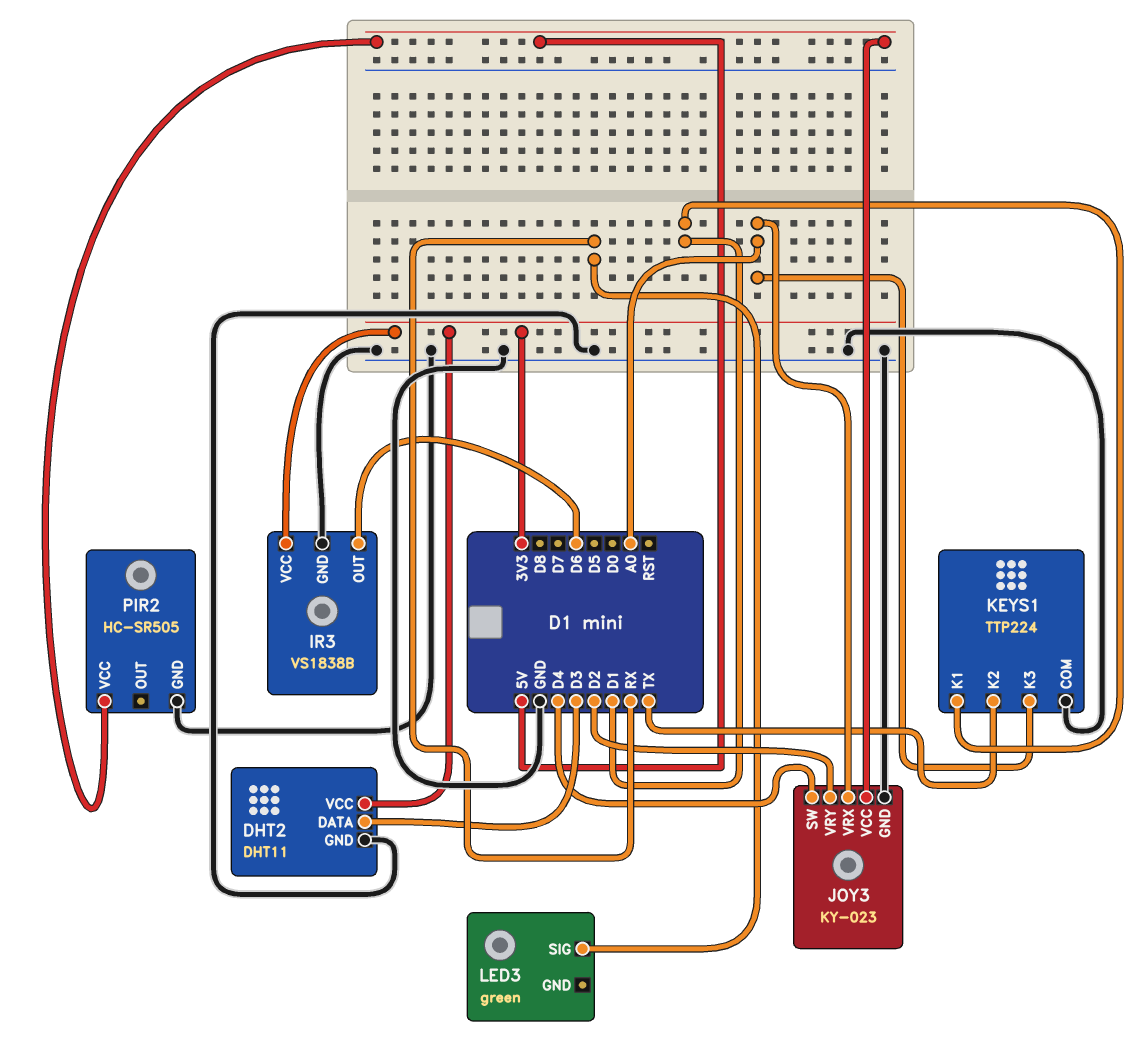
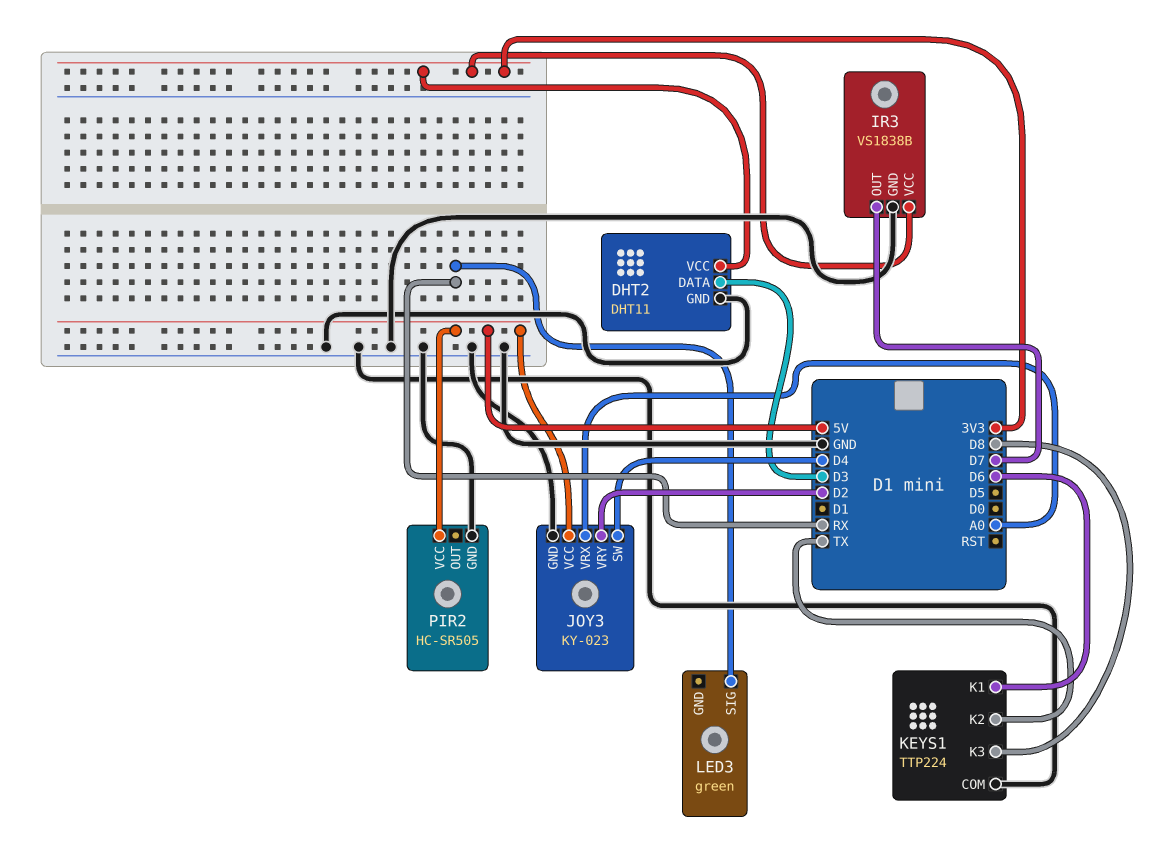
IR3 pin OUT: D6 -> D7
KEYS1 pin K1: D1 -> D6
KEYS1 pin K3: A0 -> D8

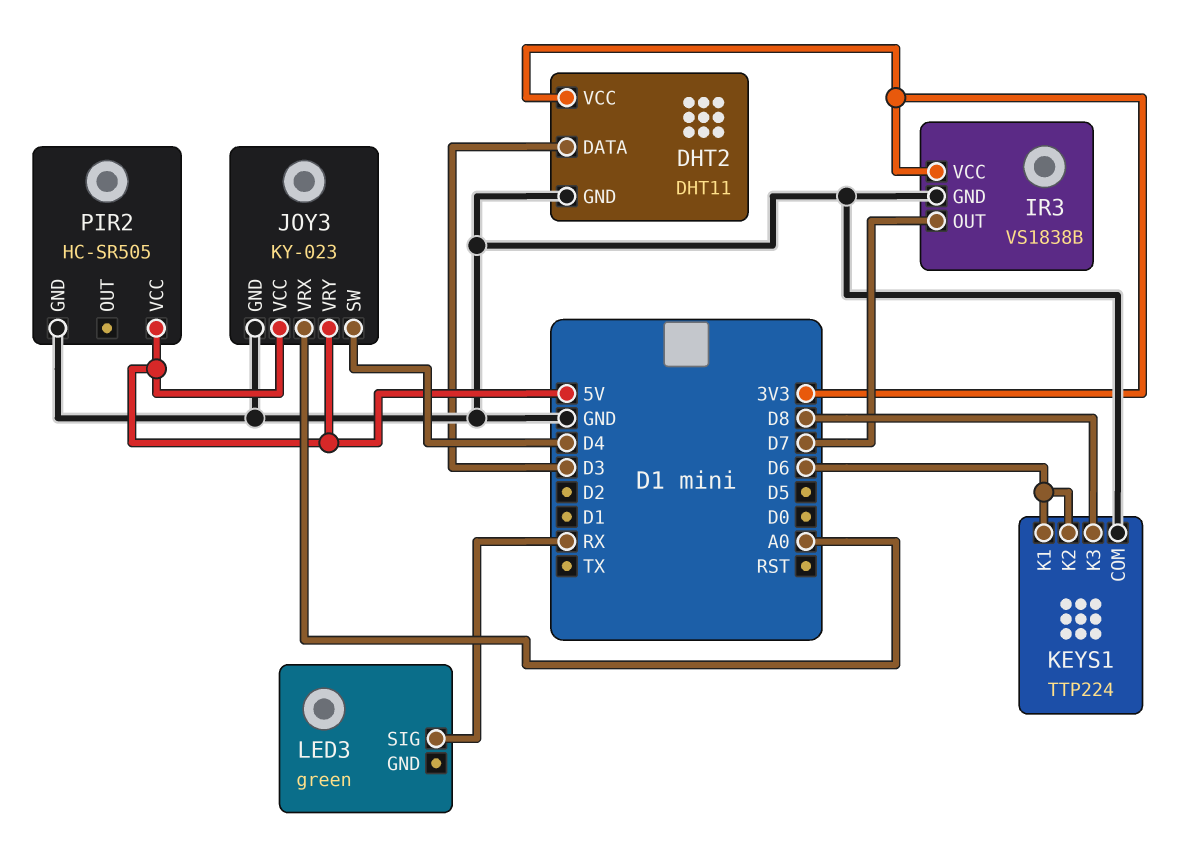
JOY3 pin VRY: D2 -> 5V
KEYS1 pin K2: TX -> D6

